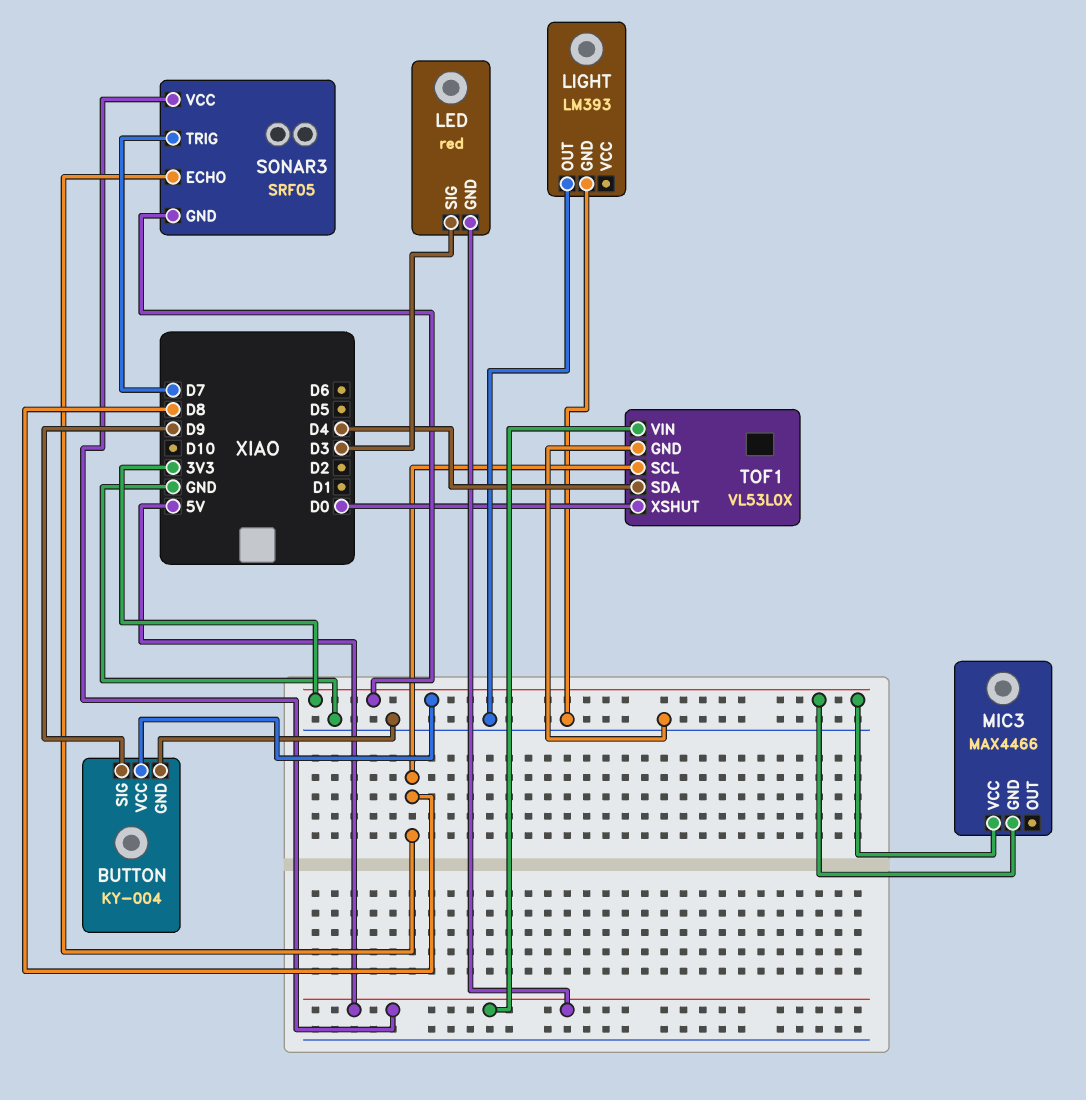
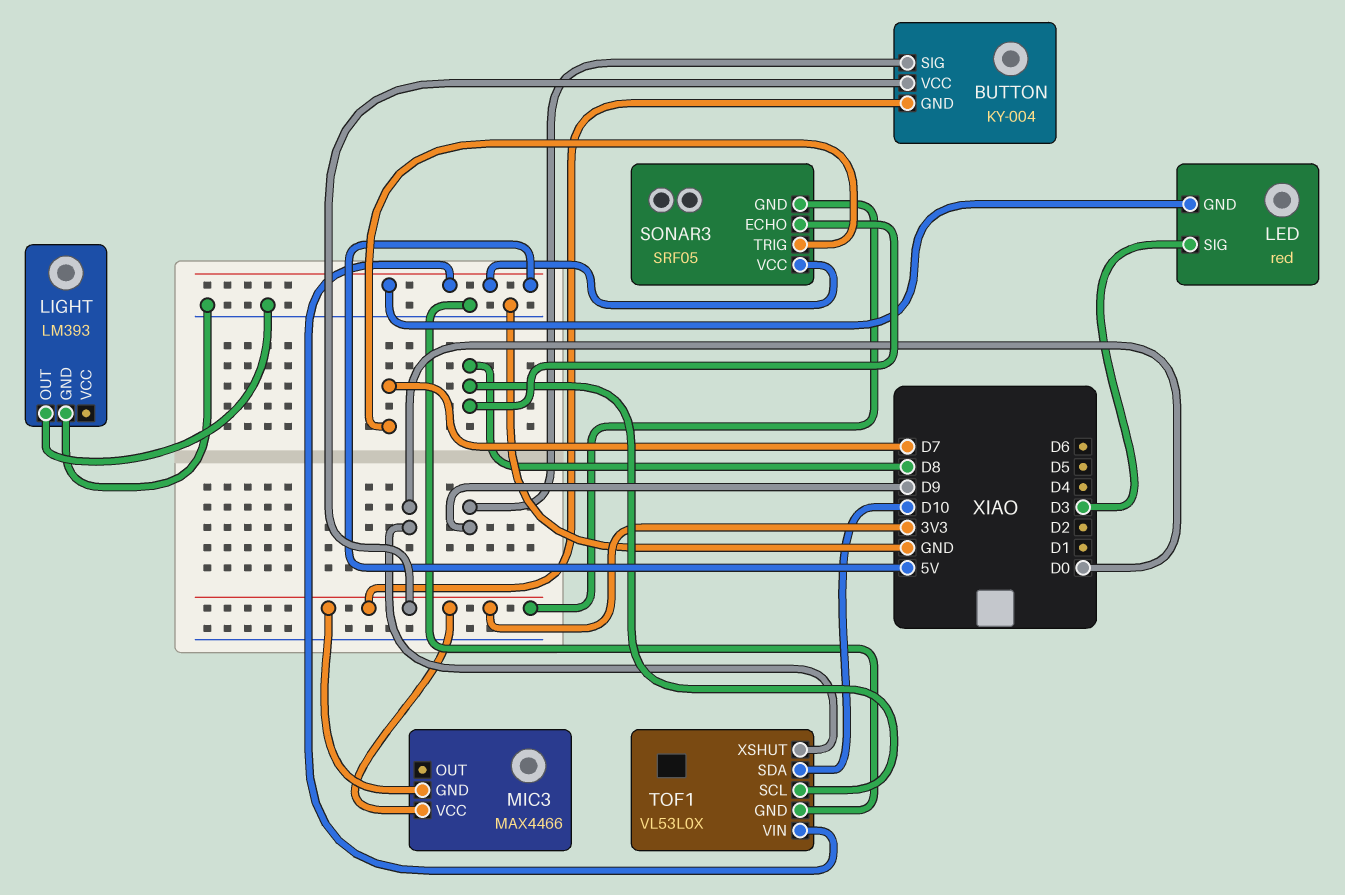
BUTTON pin GND: GND -> 3V3
TOF1 pin SDA: D4 -> D10

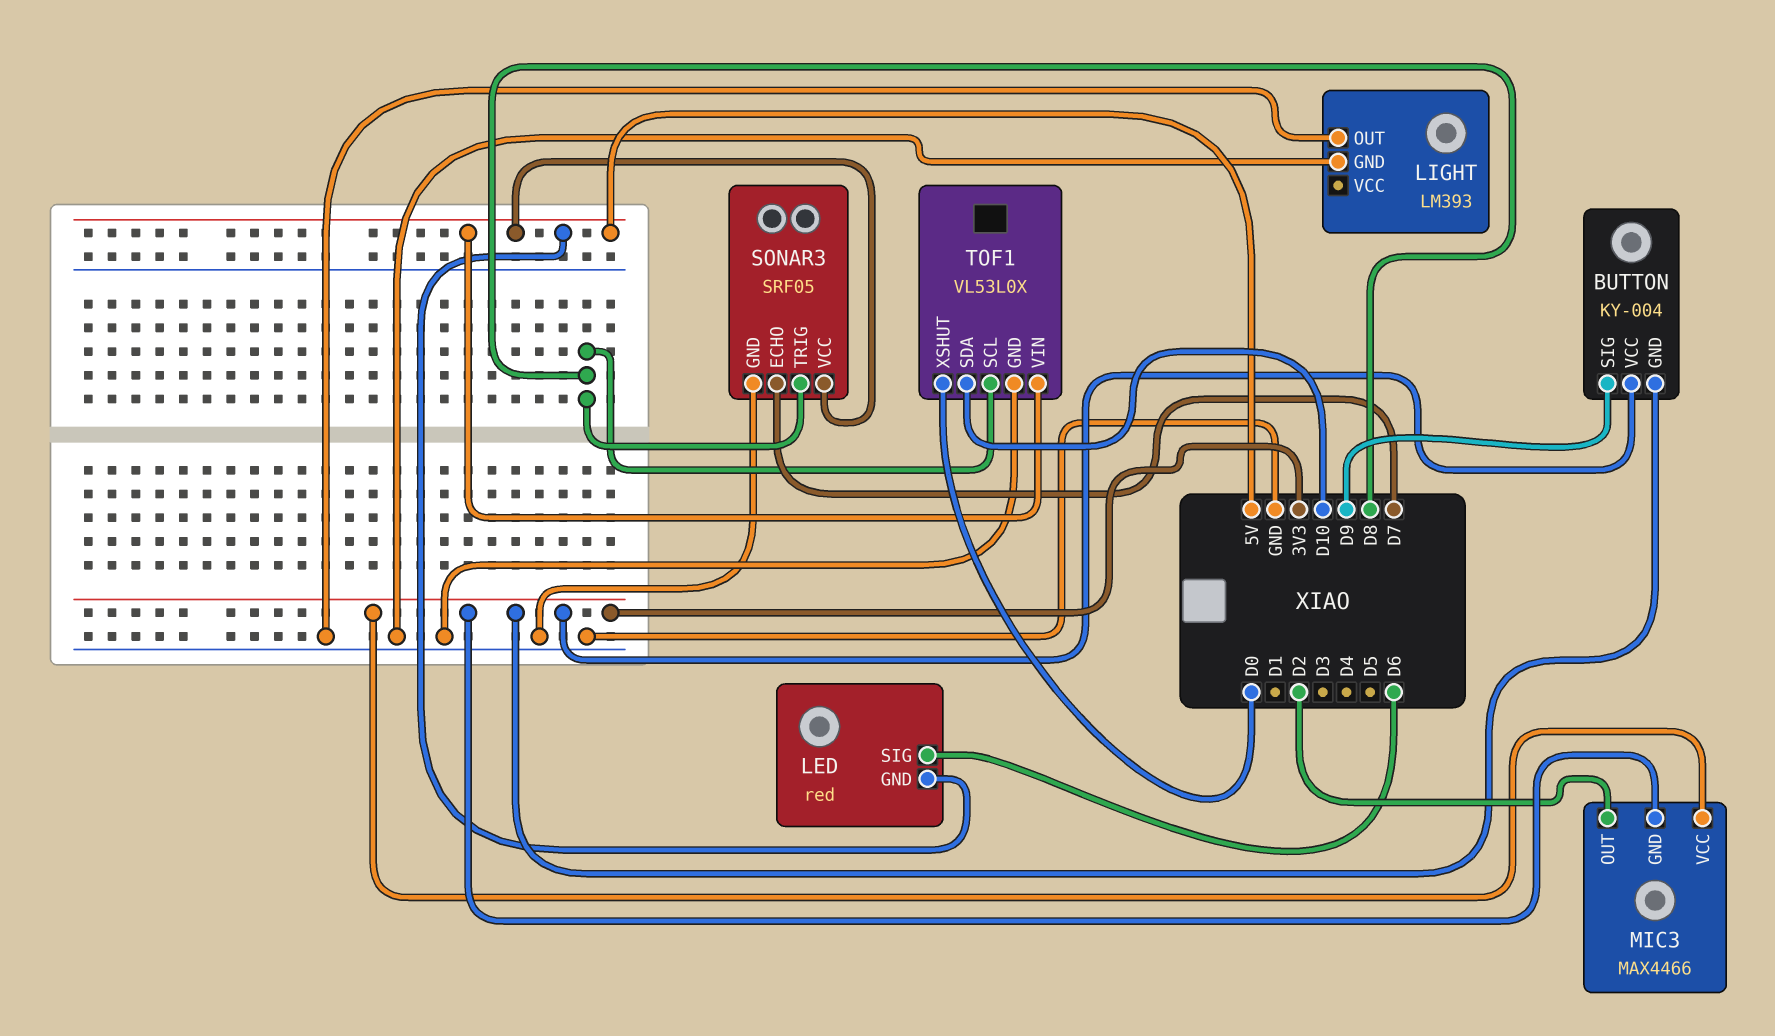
LED pin SIG: D3 -> D6
MIC3 pin OUT: none -> D2
SONAR3 pin ECHO: D8 -> D7
SONAR3 pin GND: 3V3 -> GND
SONAR3 pin TRIG: D7 -> D8

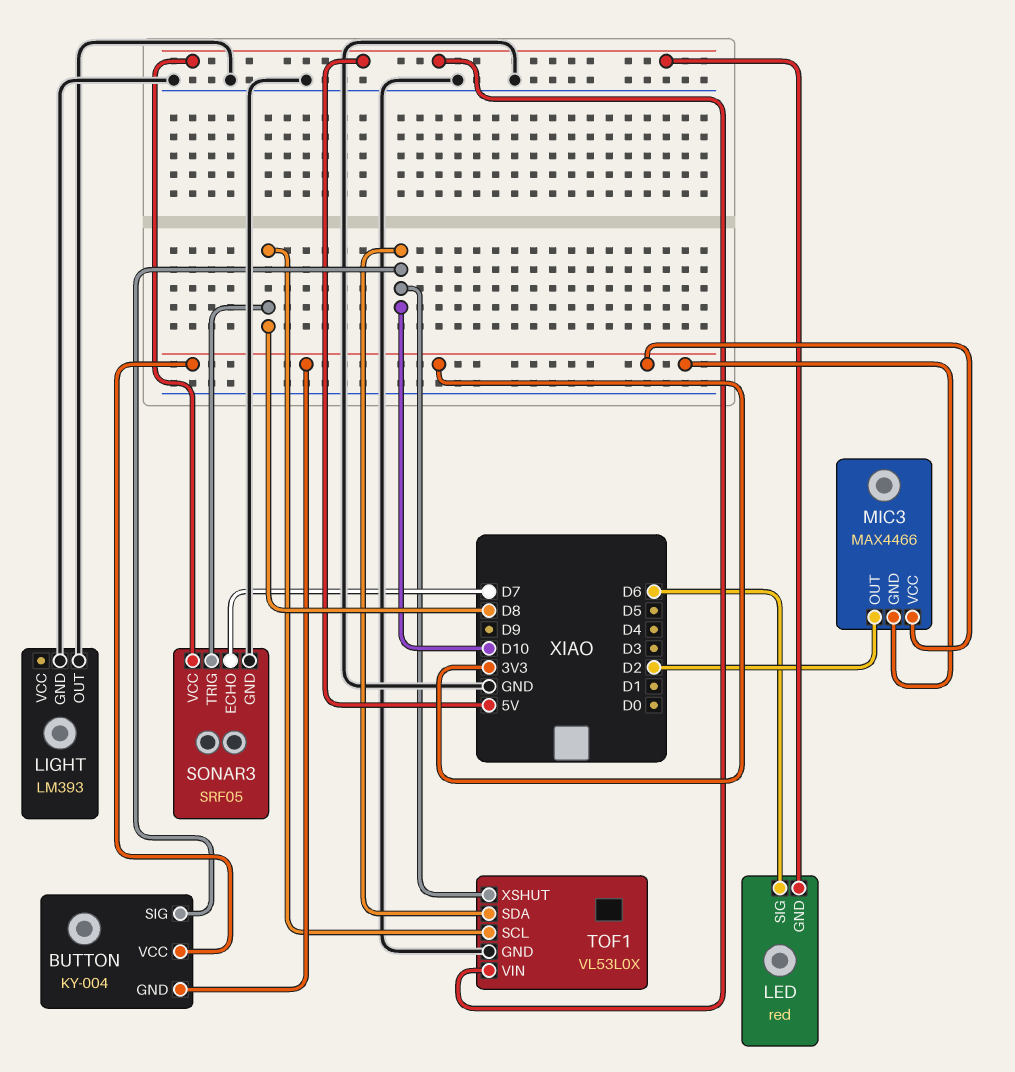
BUTTON pin SIG: D9 -> D10
TOF1 pin XSHUT: D0 -> D10

